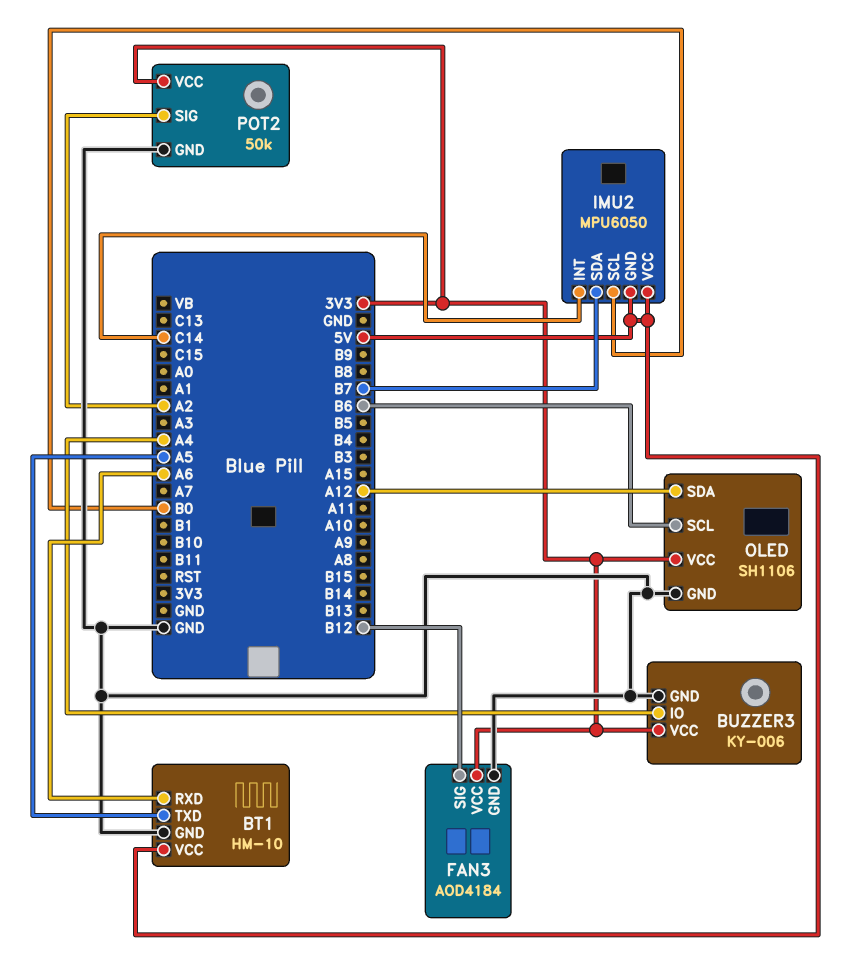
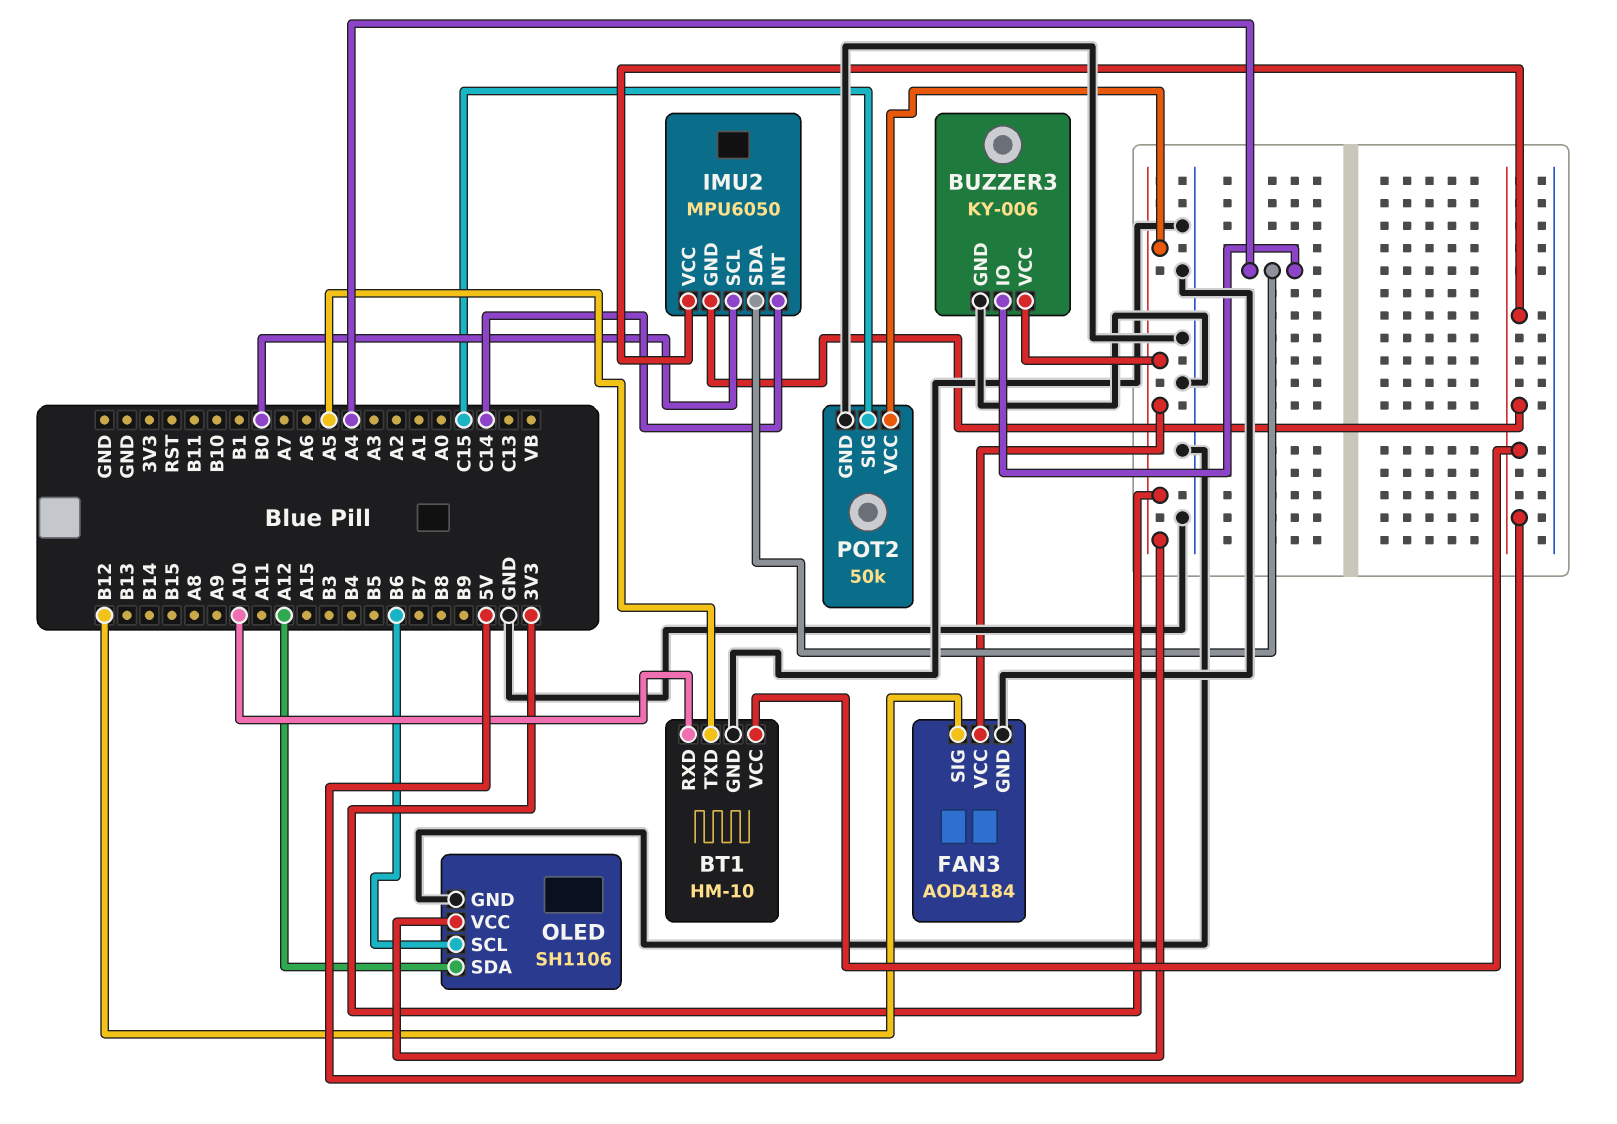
BT1 pin RXD: A6 -> A10
IMU2 pin SDA: B7 -> A4
POT2 pin SIG: A2 -> C15

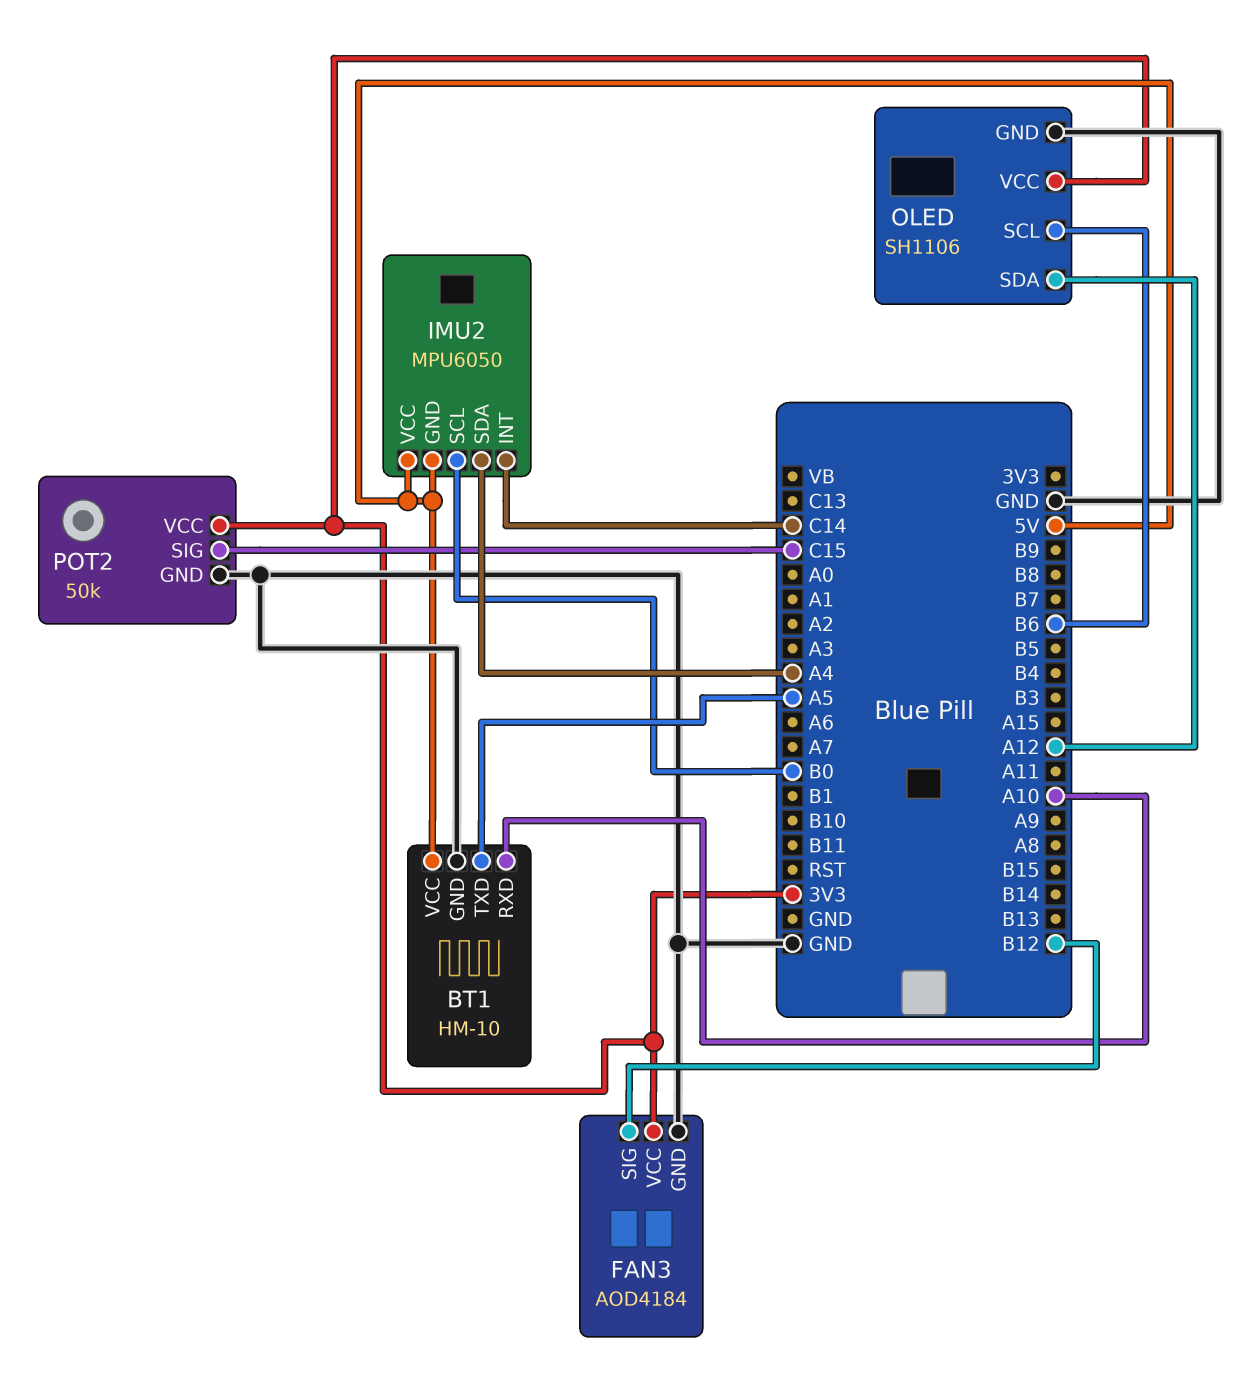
BUZZER3: KY-006 -> none
BUZZER3 pin GND: GND -> none
BUZZER3 pin IO: A4 -> none
BUZZER3 pin VCC: 3V3 -> none

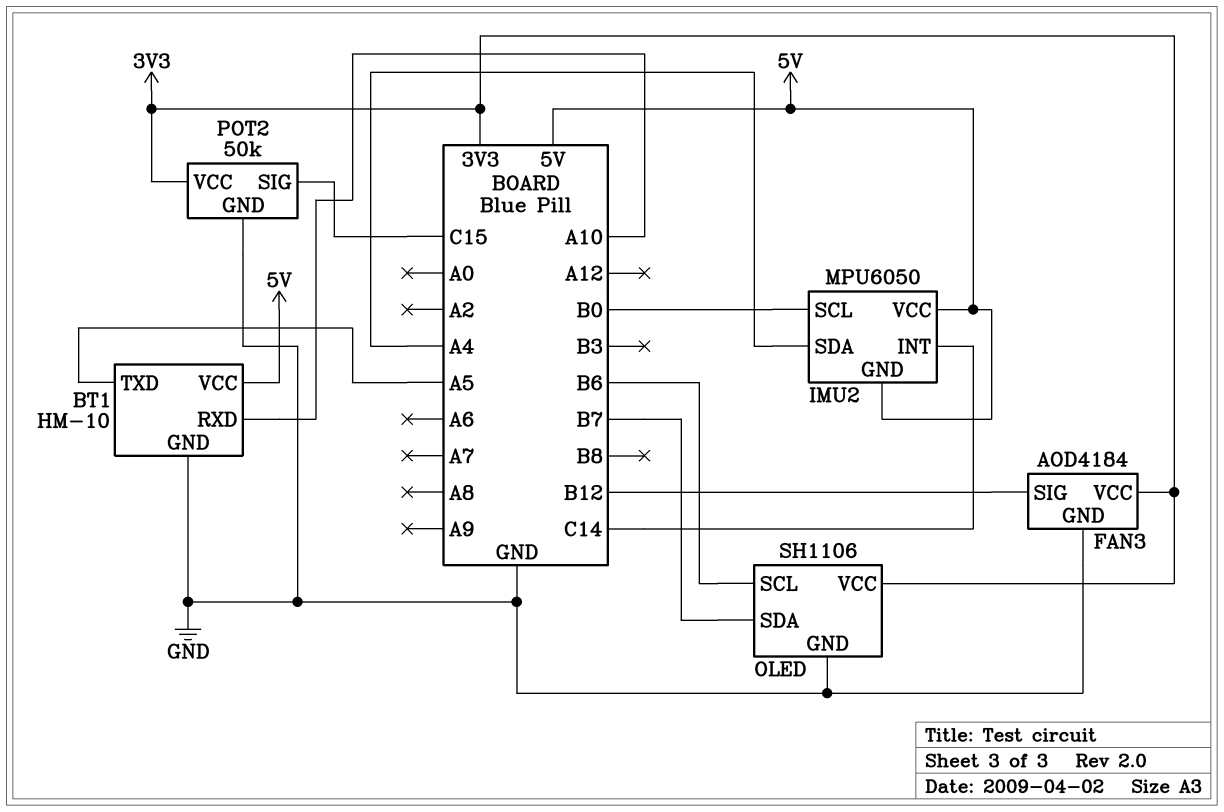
OLED pin SDA: A12 -> B7

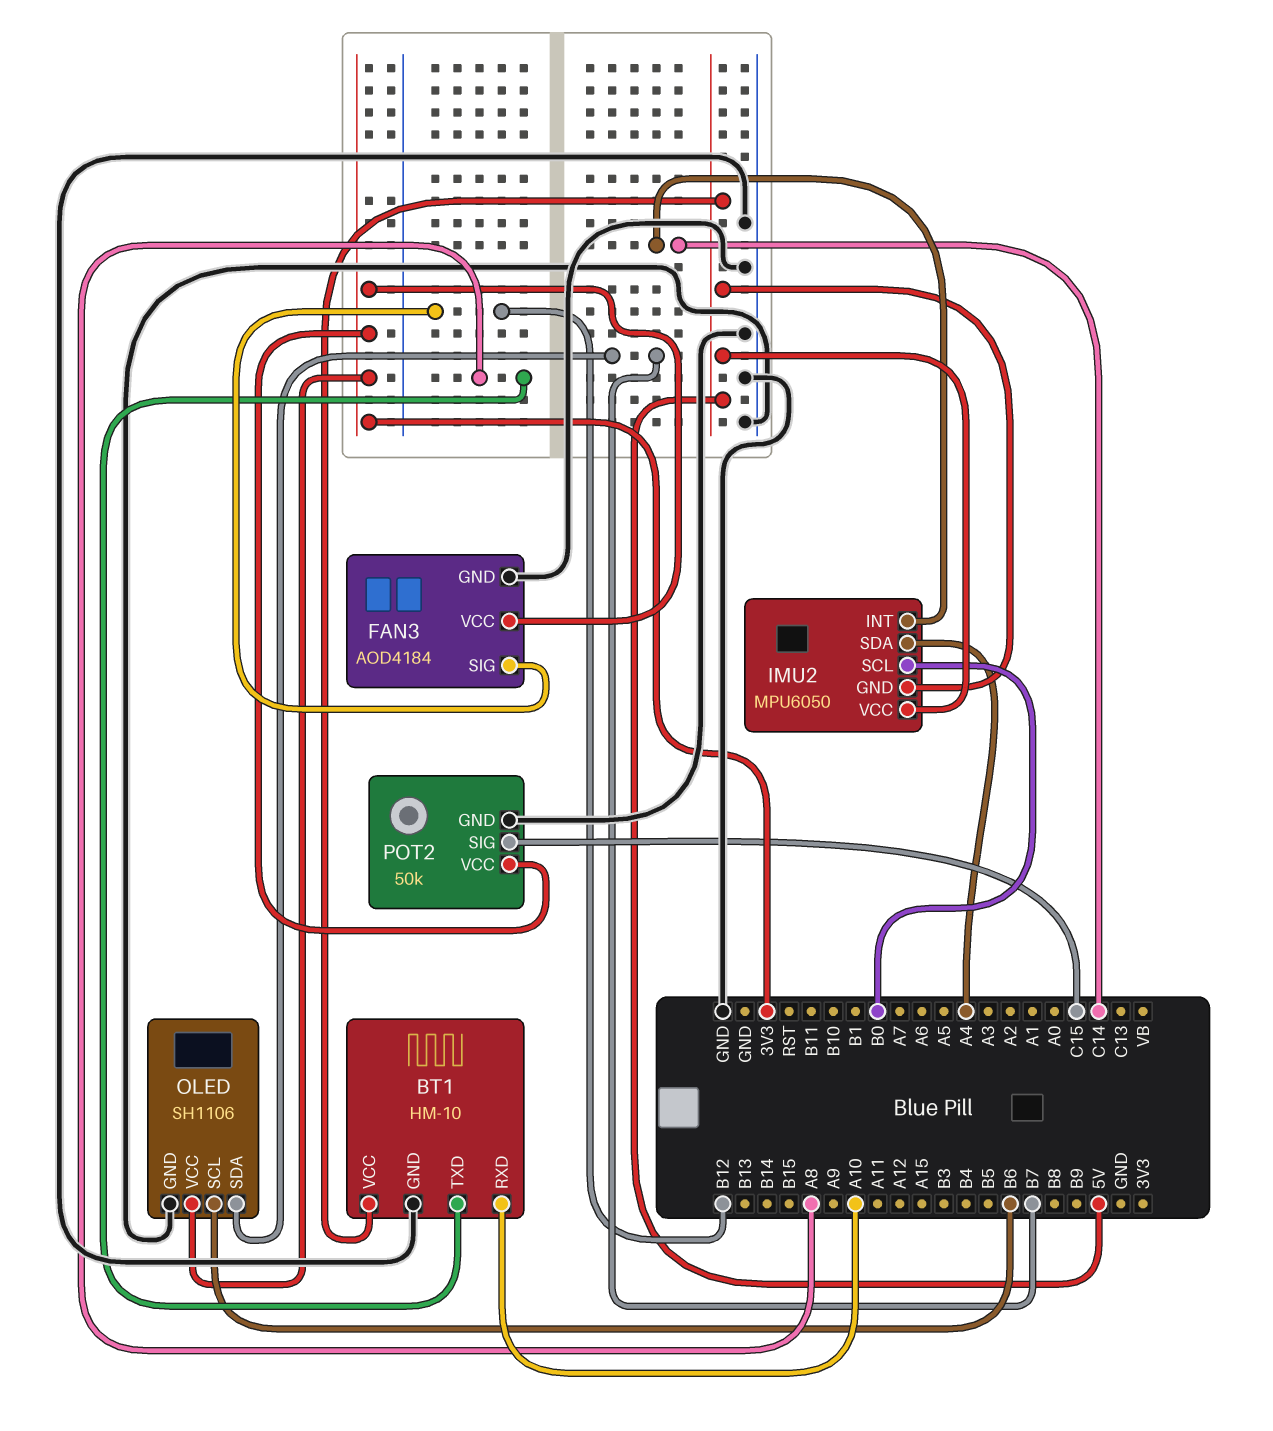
BT1 pin TXD: A5 -> A8

